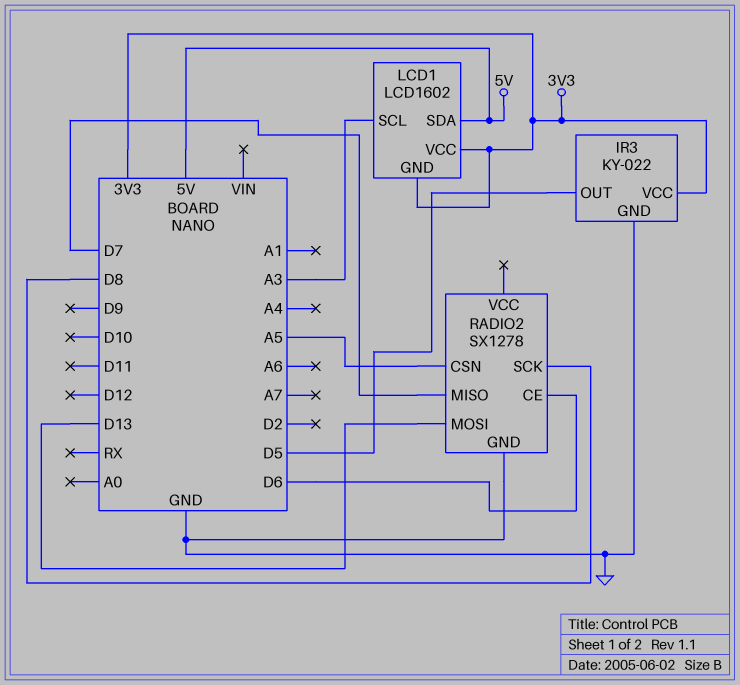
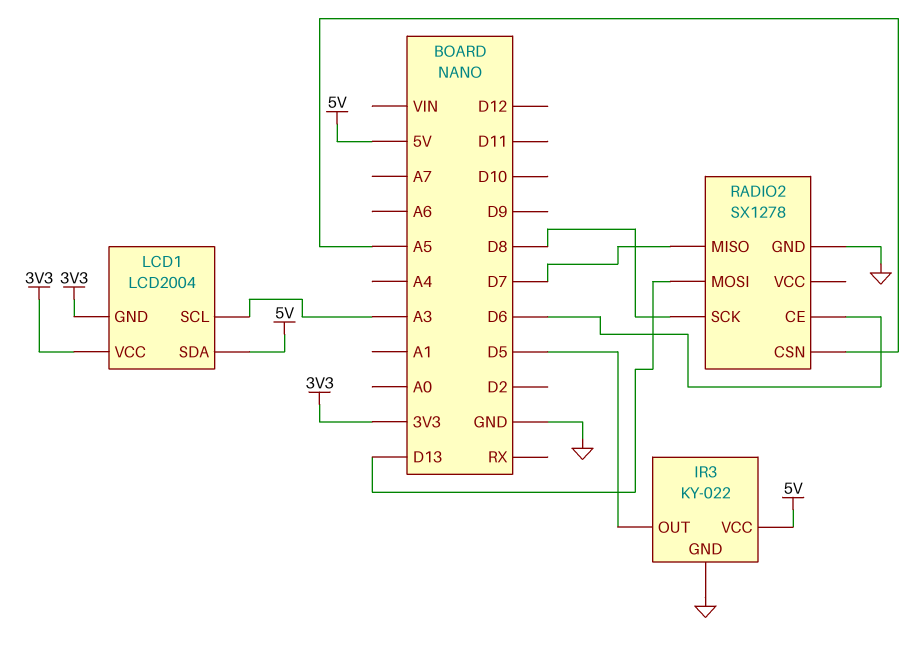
IR3 pin VCC: 3V3 -> 5V
LCD1: LCD1602 -> LCD2004

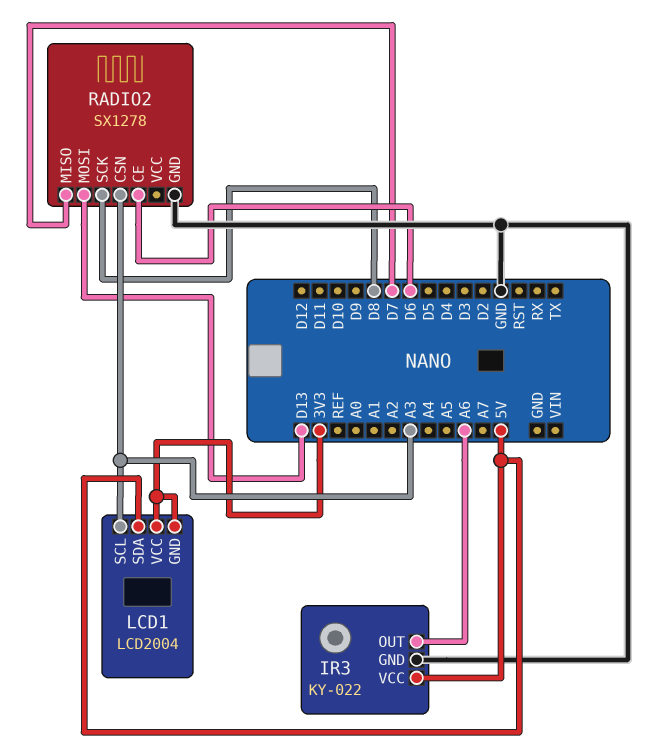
IR3 pin OUT: D5 -> A6
RADIO2 pin CSN: A5 -> A3

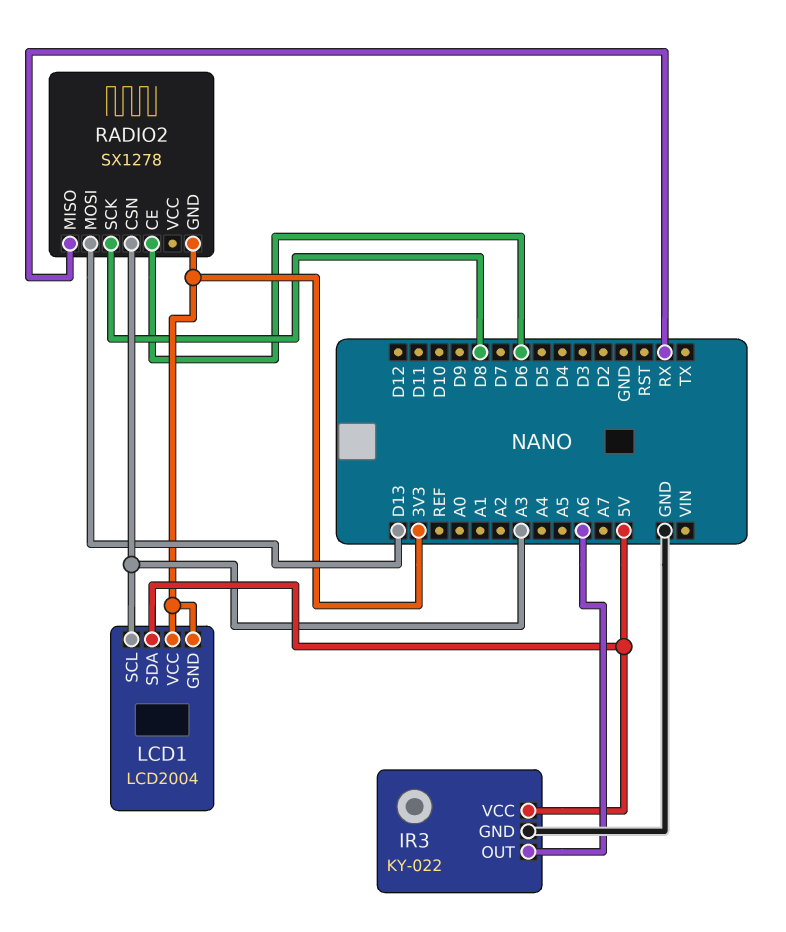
RADIO2 pin GND: GND -> 3V3
RADIO2 pin MISO: D7 -> RX

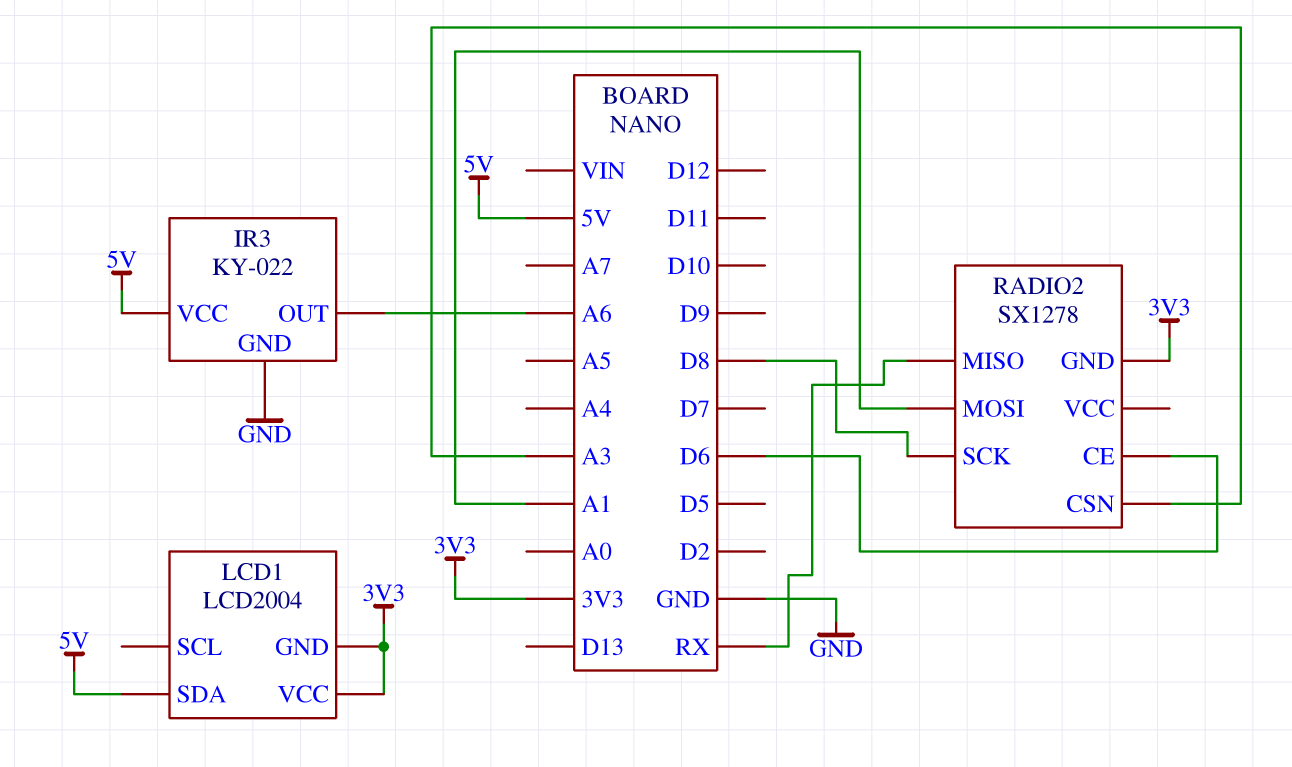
LCD1 pin SCL: A3 -> none
RADIO2 pin MOSI: D13 -> A1

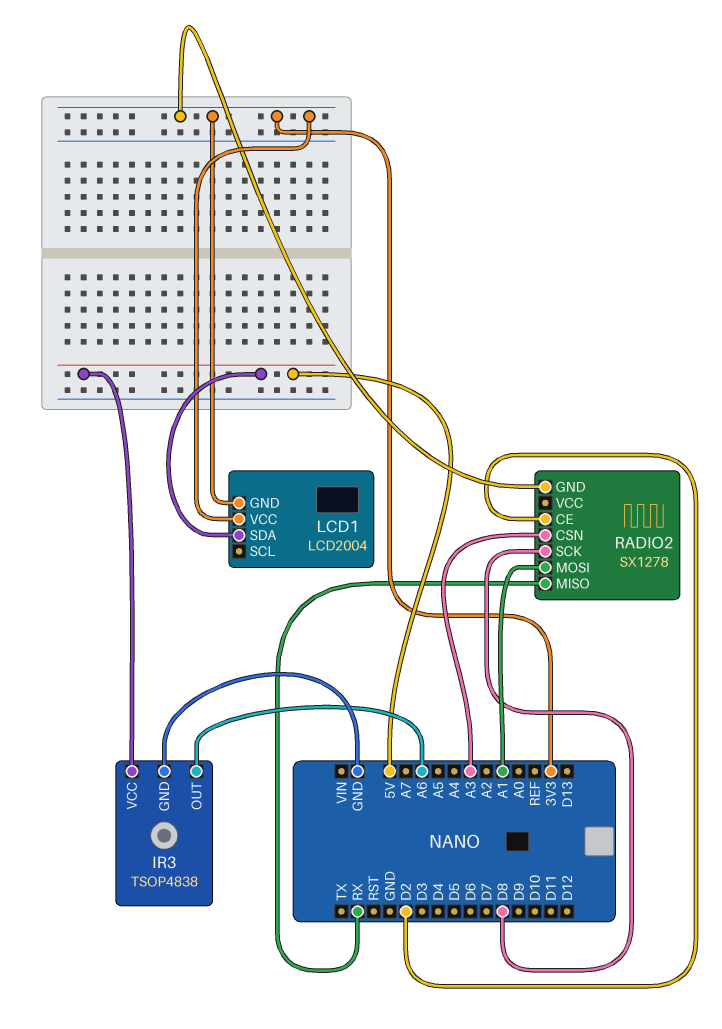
IR3: KY-022 -> TSOP4838
RADIO2 pin CE: D6 -> D2

